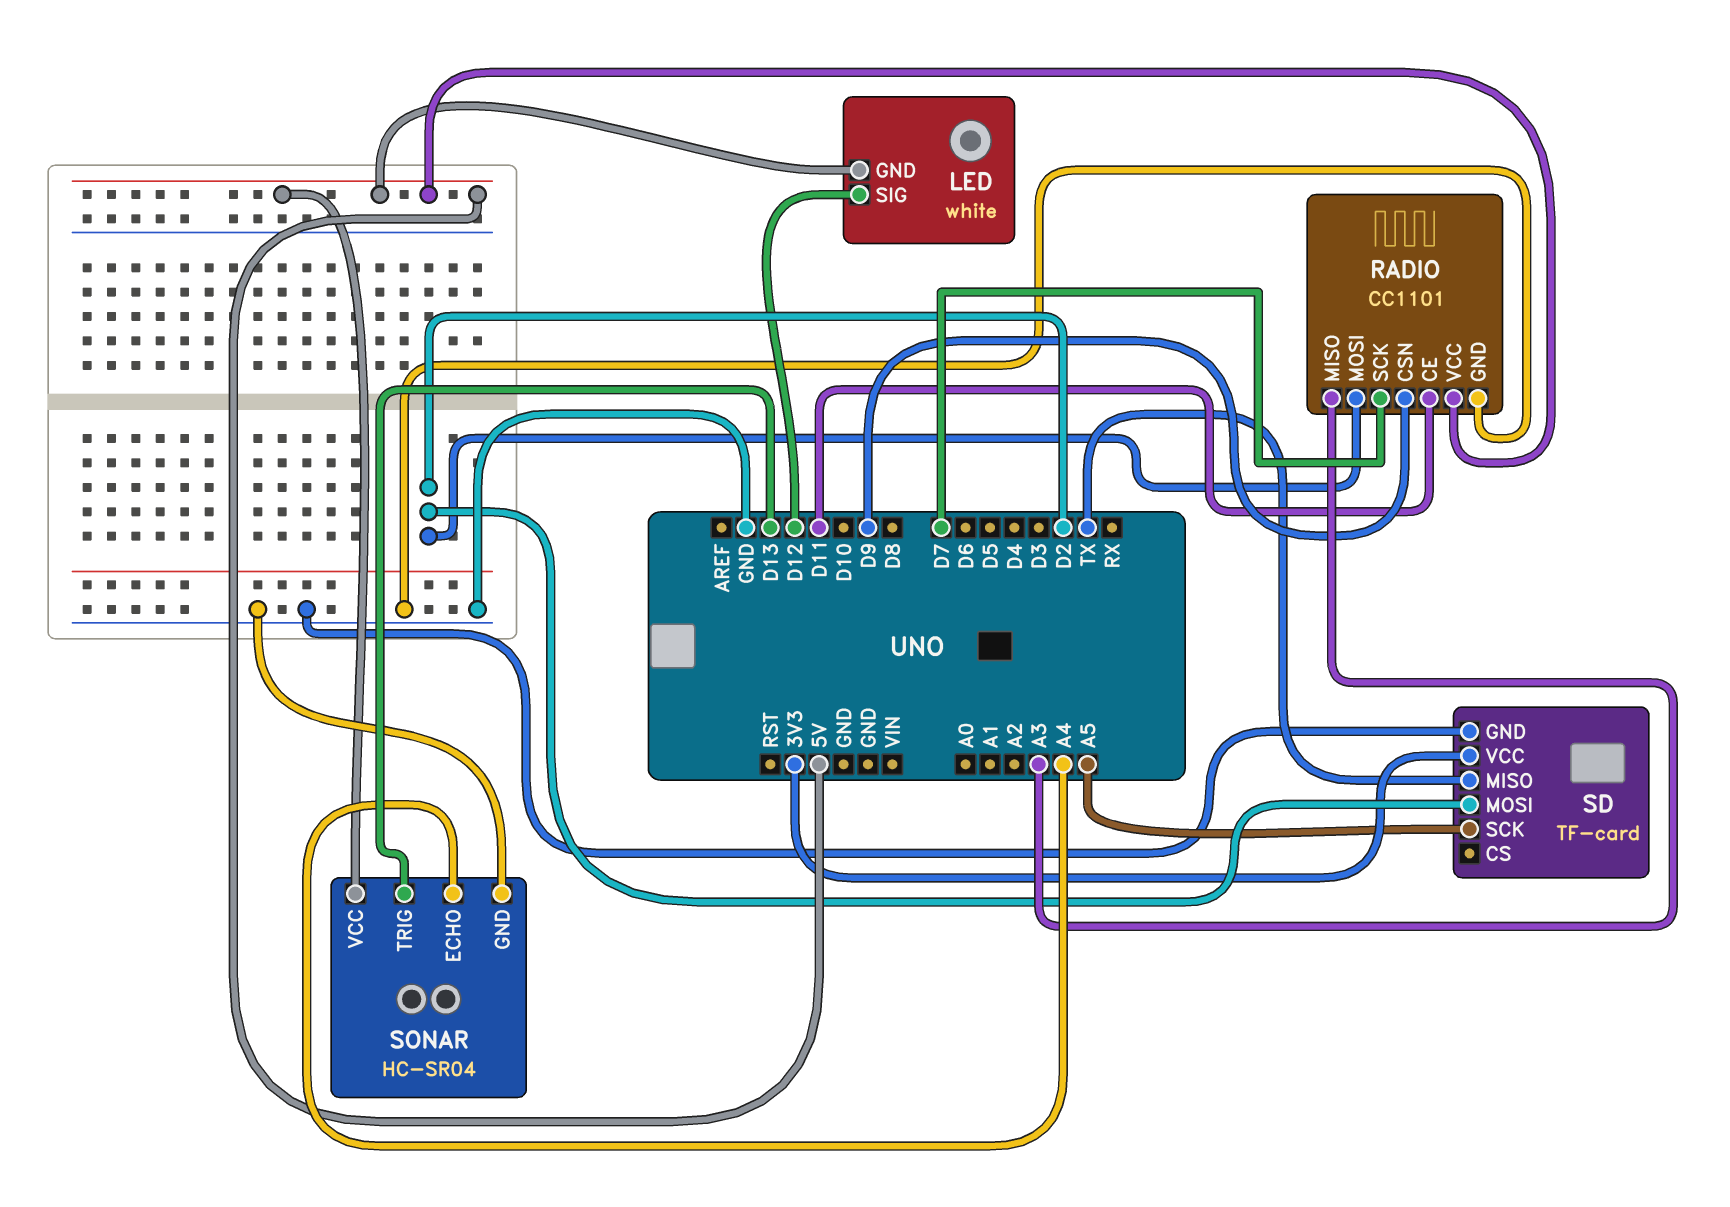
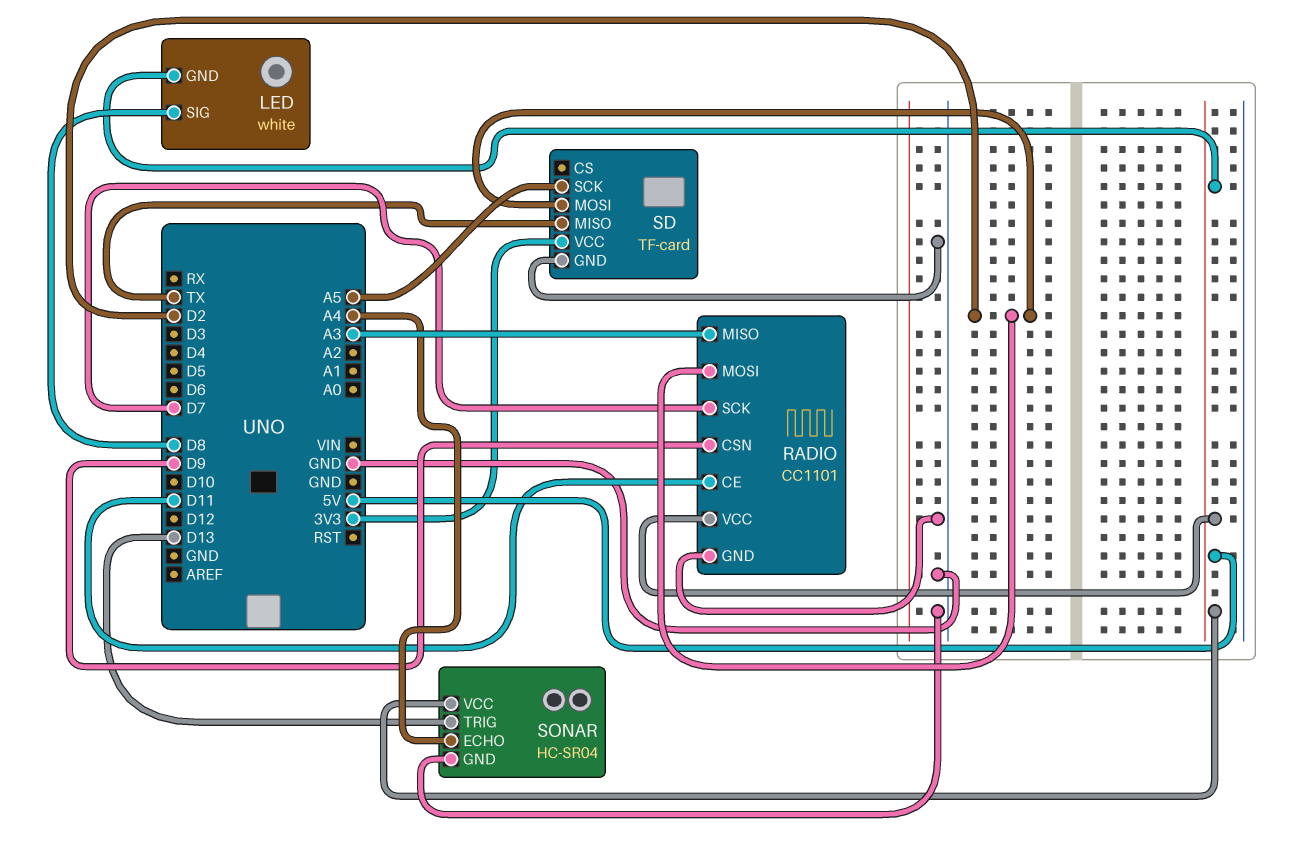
LED pin SIG: D12 -> D8

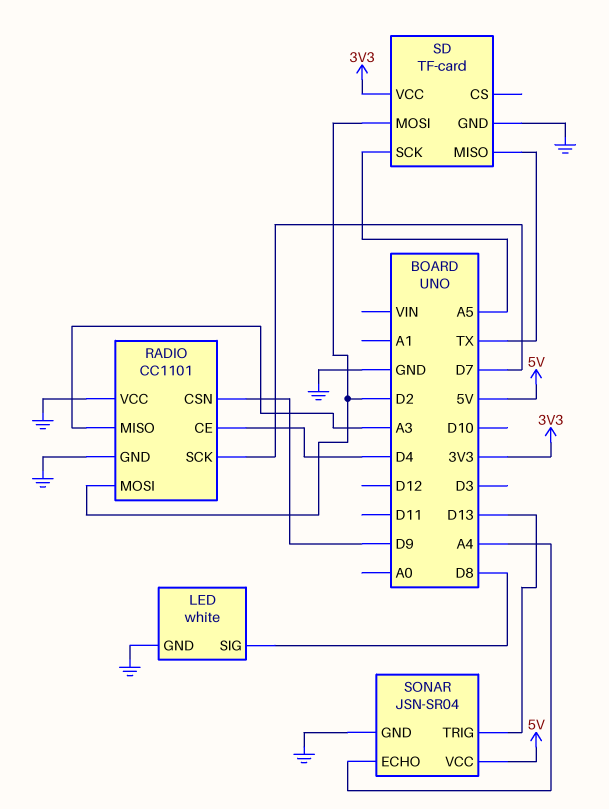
LED pin GND: 5V -> GND
RADIO pin CE: D11 -> D4
RADIO pin VCC: 5V -> GND
SONAR: HC-SR04 -> JSN-SR04

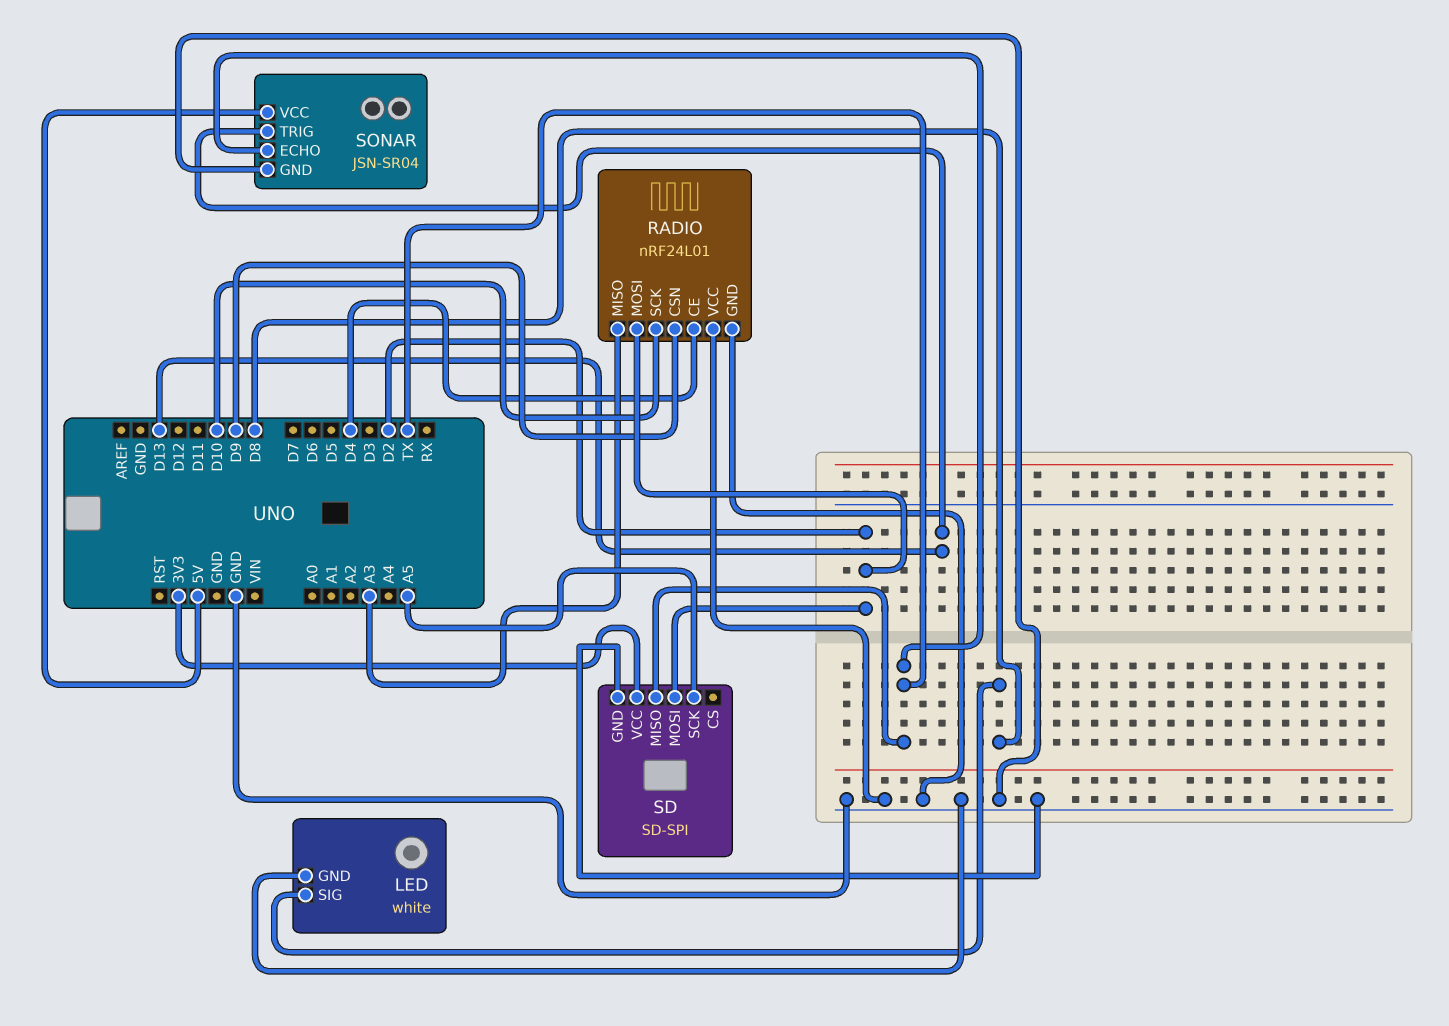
RADIO: CC1101 -> nRF24L01
RADIO pin SCK: D7 -> D10
SD: TF-card -> SD-SPI
SONAR pin ECHO: A4 -> TX

